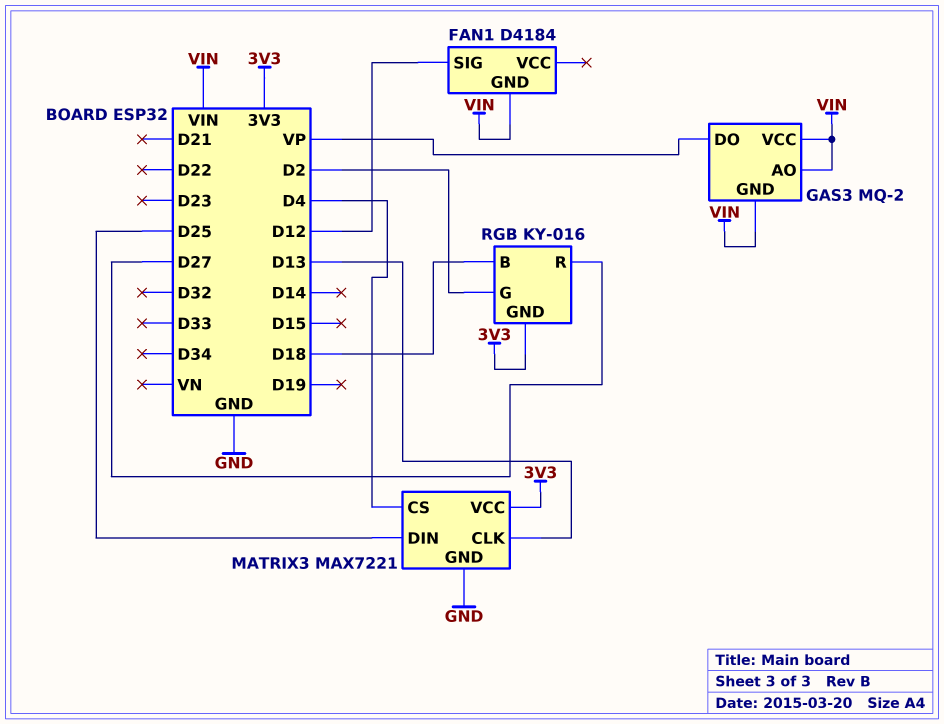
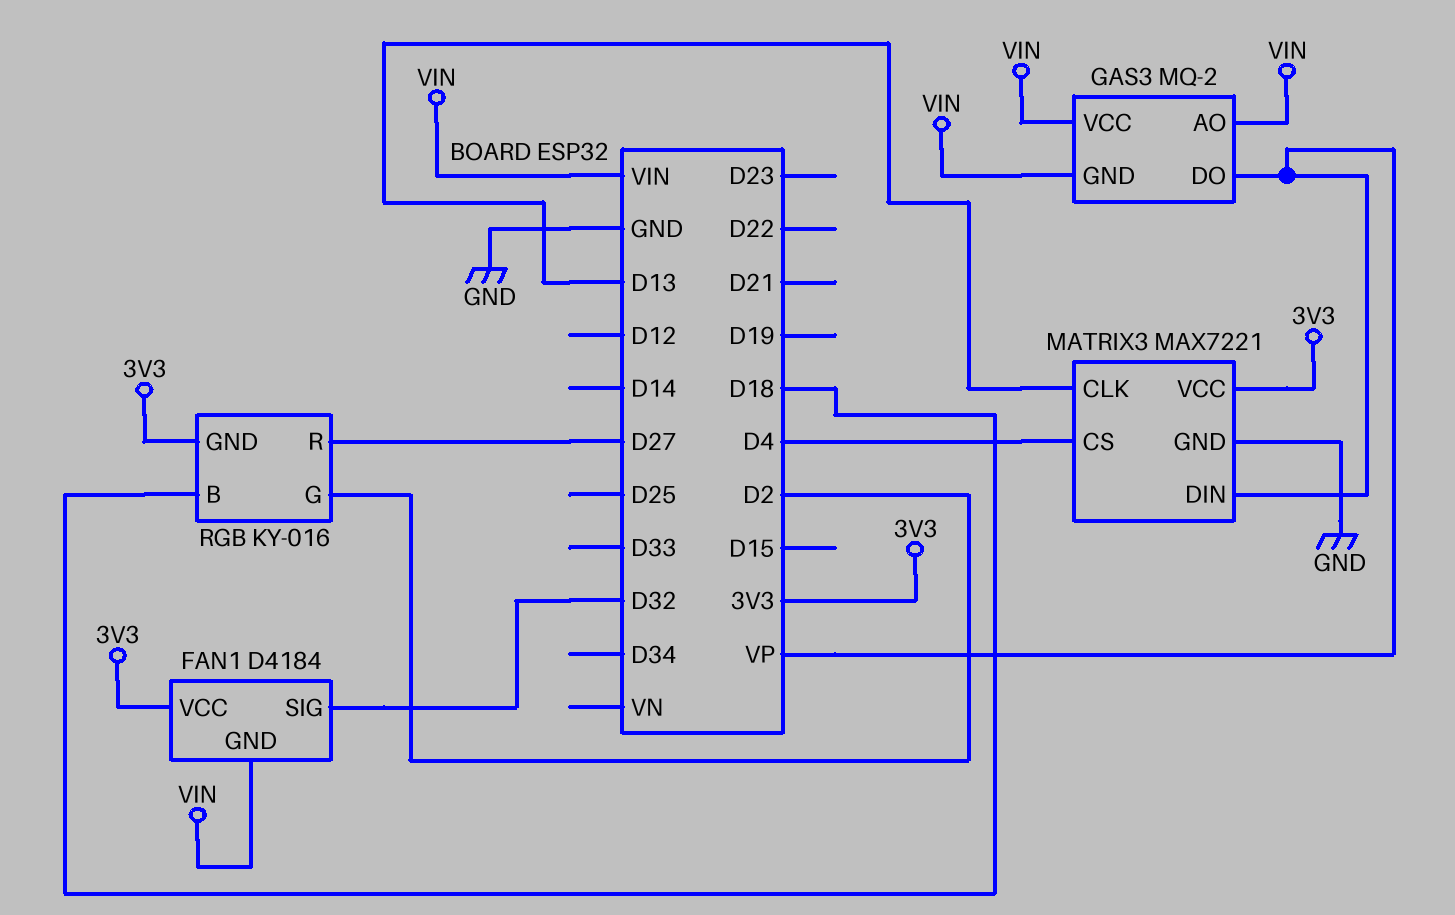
FAN1 pin SIG: D12 -> D32
FAN1 pin VCC: none -> 3V3
MATRIX3 pin DIN: D25 -> VP

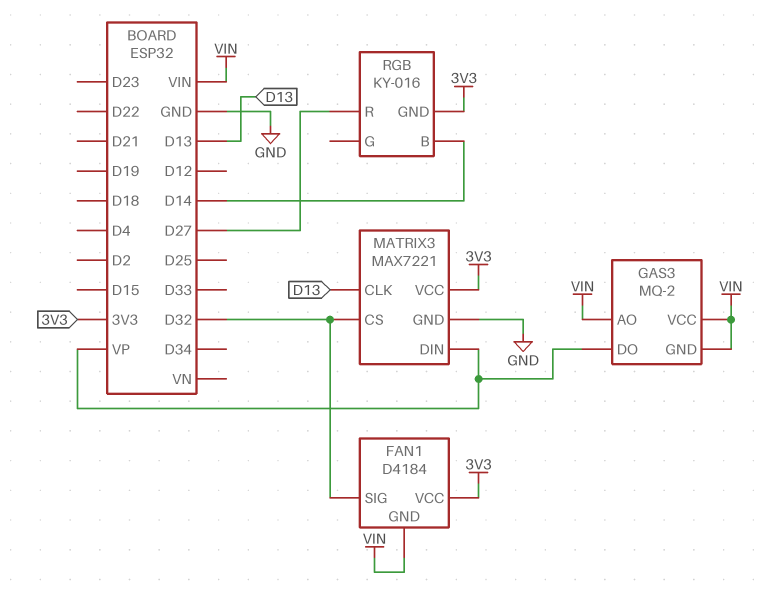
MATRIX3 pin CS: D4 -> D32
RGB pin B: D18 -> D14
RGB pin G: D2 -> none

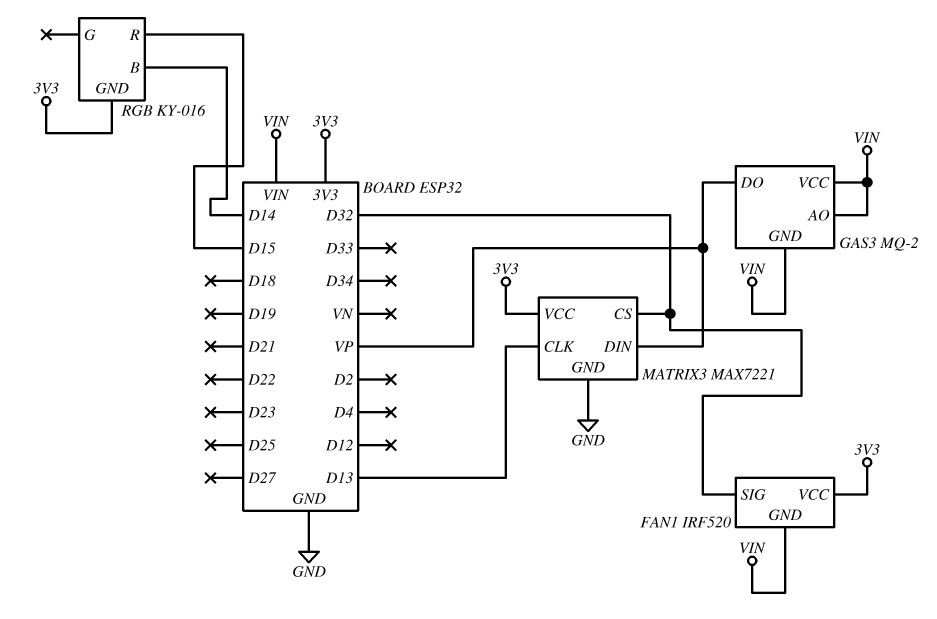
FAN1: D4184 -> IRF520
RGB pin R: D27 -> D15

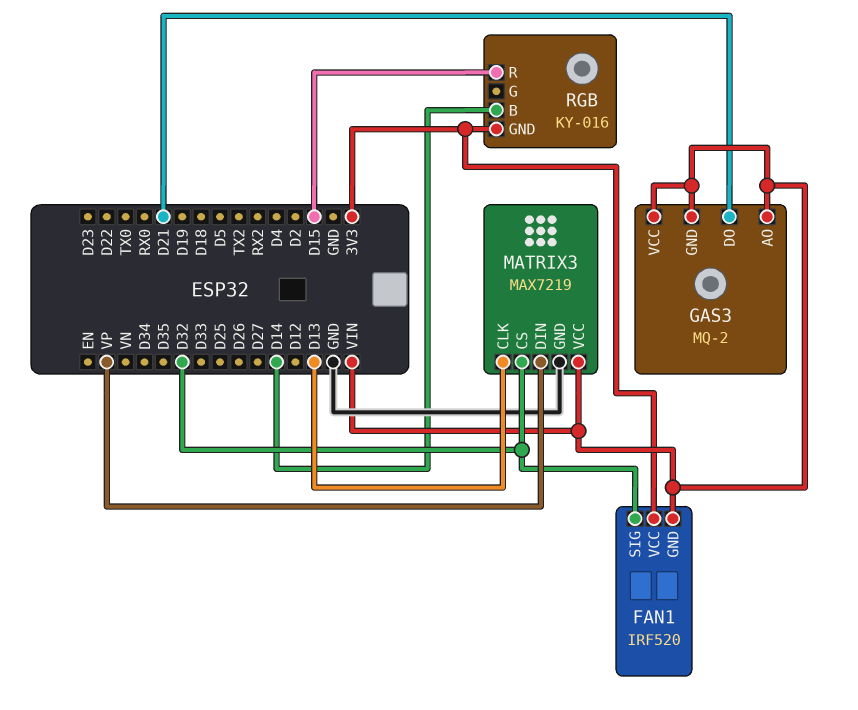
GAS3 pin DO: VP -> D21
MATRIX3: MAX7221 -> MAX7219
MATRIX3 pin VCC: 3V3 -> VIN

